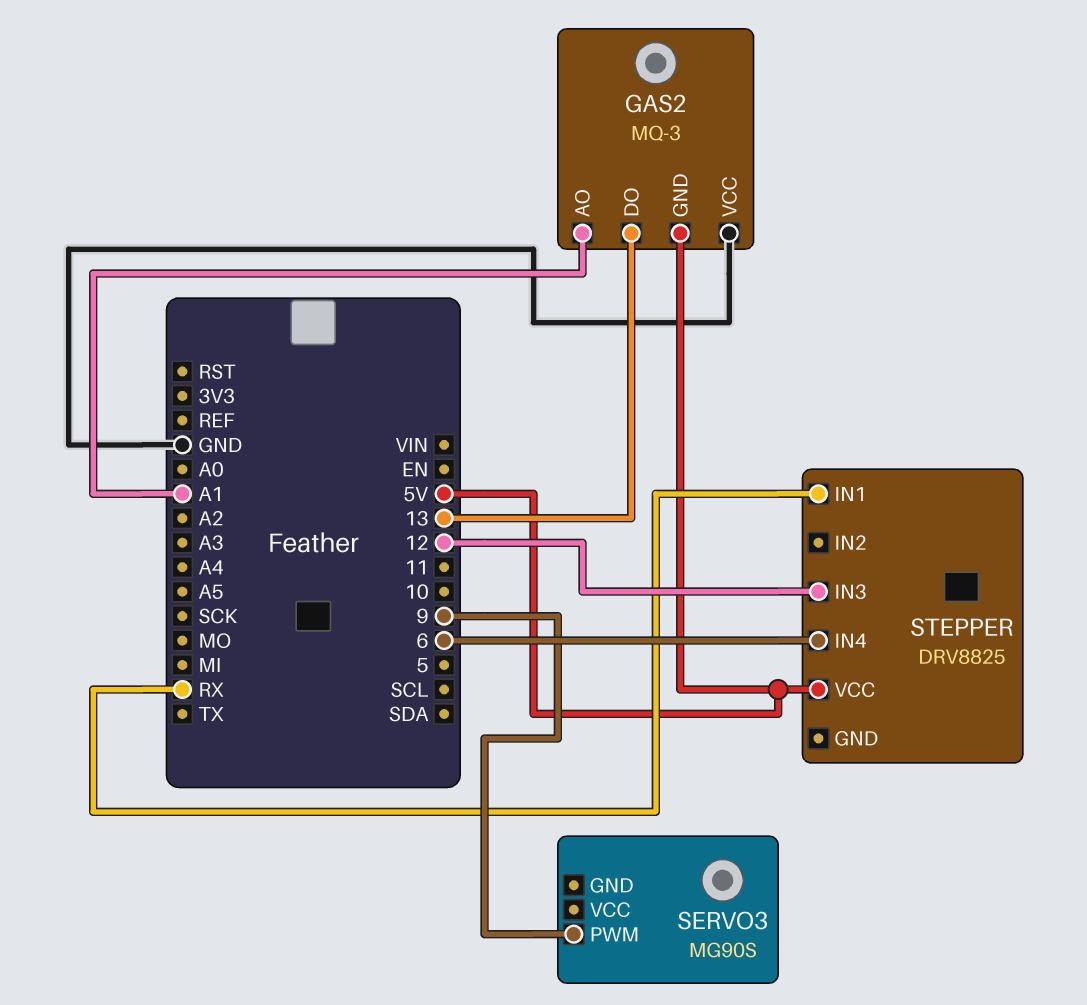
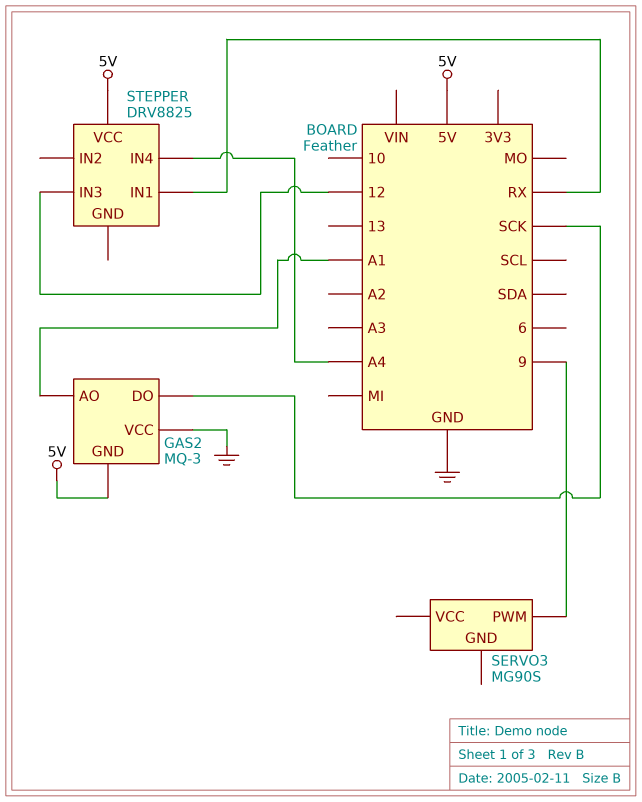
GAS2 pin DO: 13 -> SCK
STEPPER pin IN4: 6 -> A4

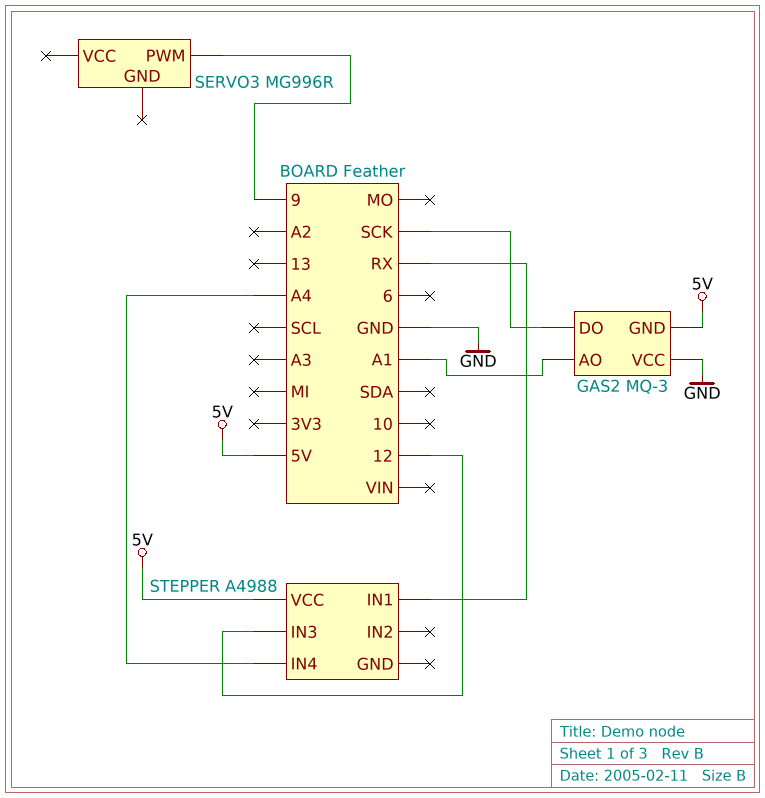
SERVO3: MG90S -> MG996R
STEPPER: DRV8825 -> A4988

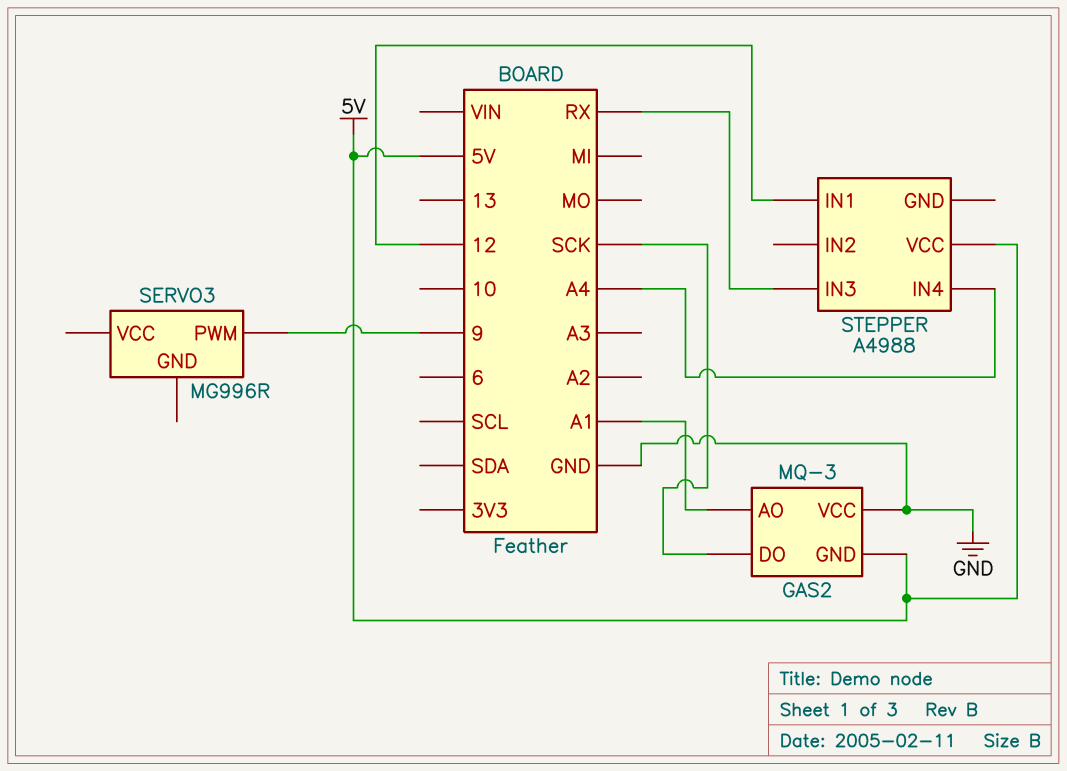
STEPPER pin IN1: RX -> 12
STEPPER pin IN3: 12 -> RX

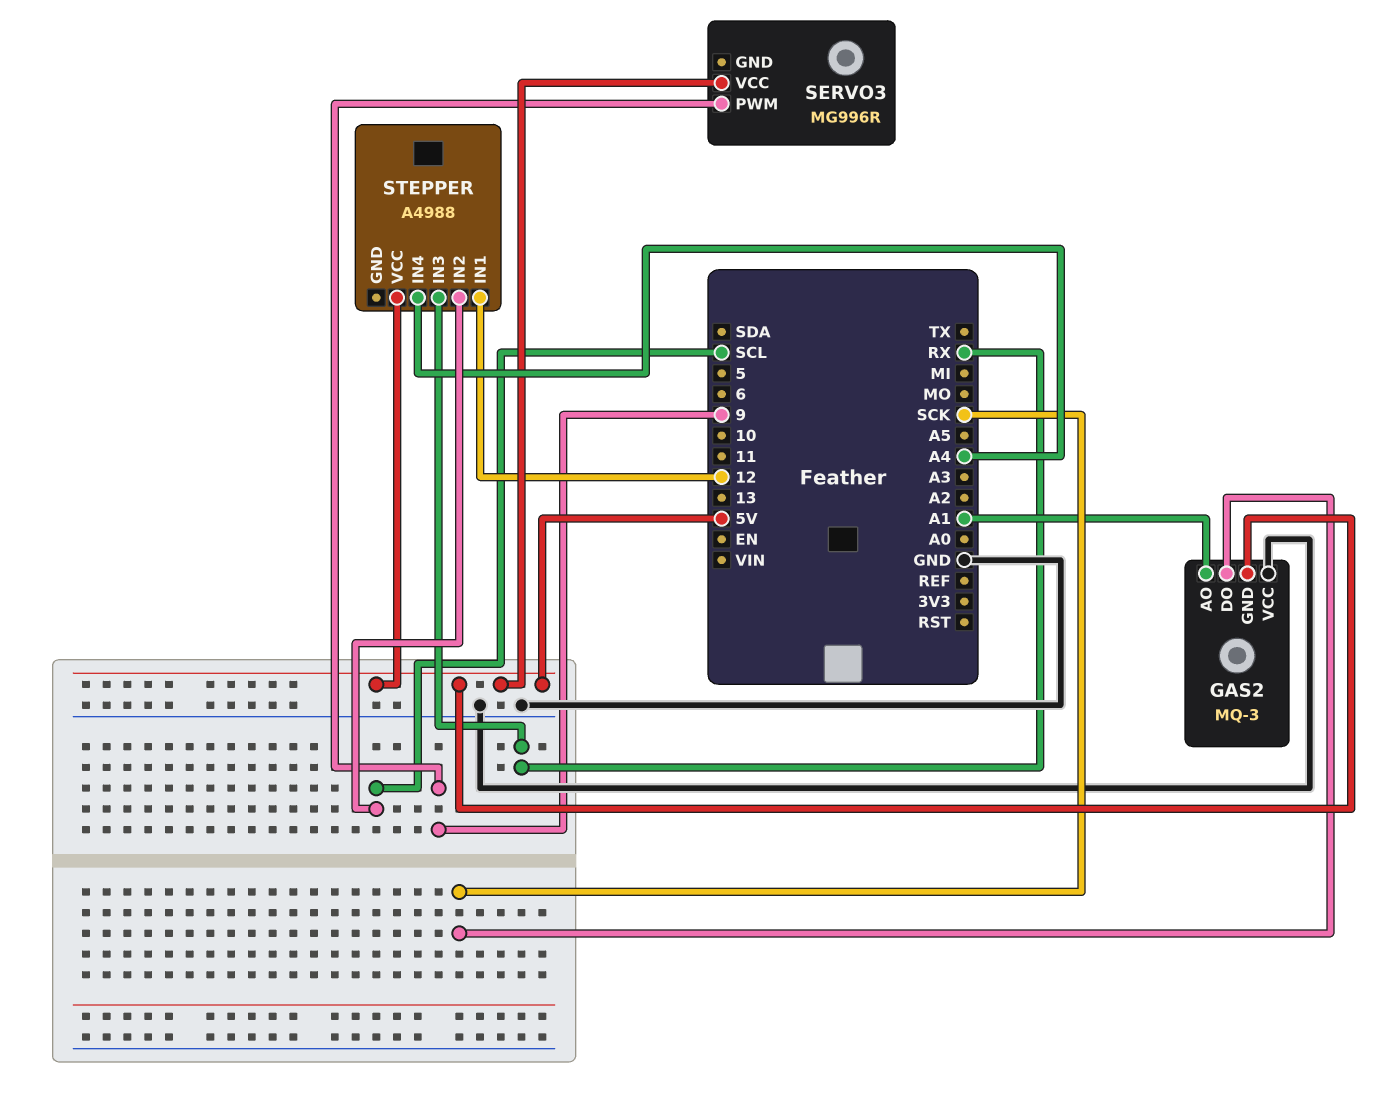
SERVO3 pin VCC: none -> 5V
STEPPER pin IN2: none -> SCL

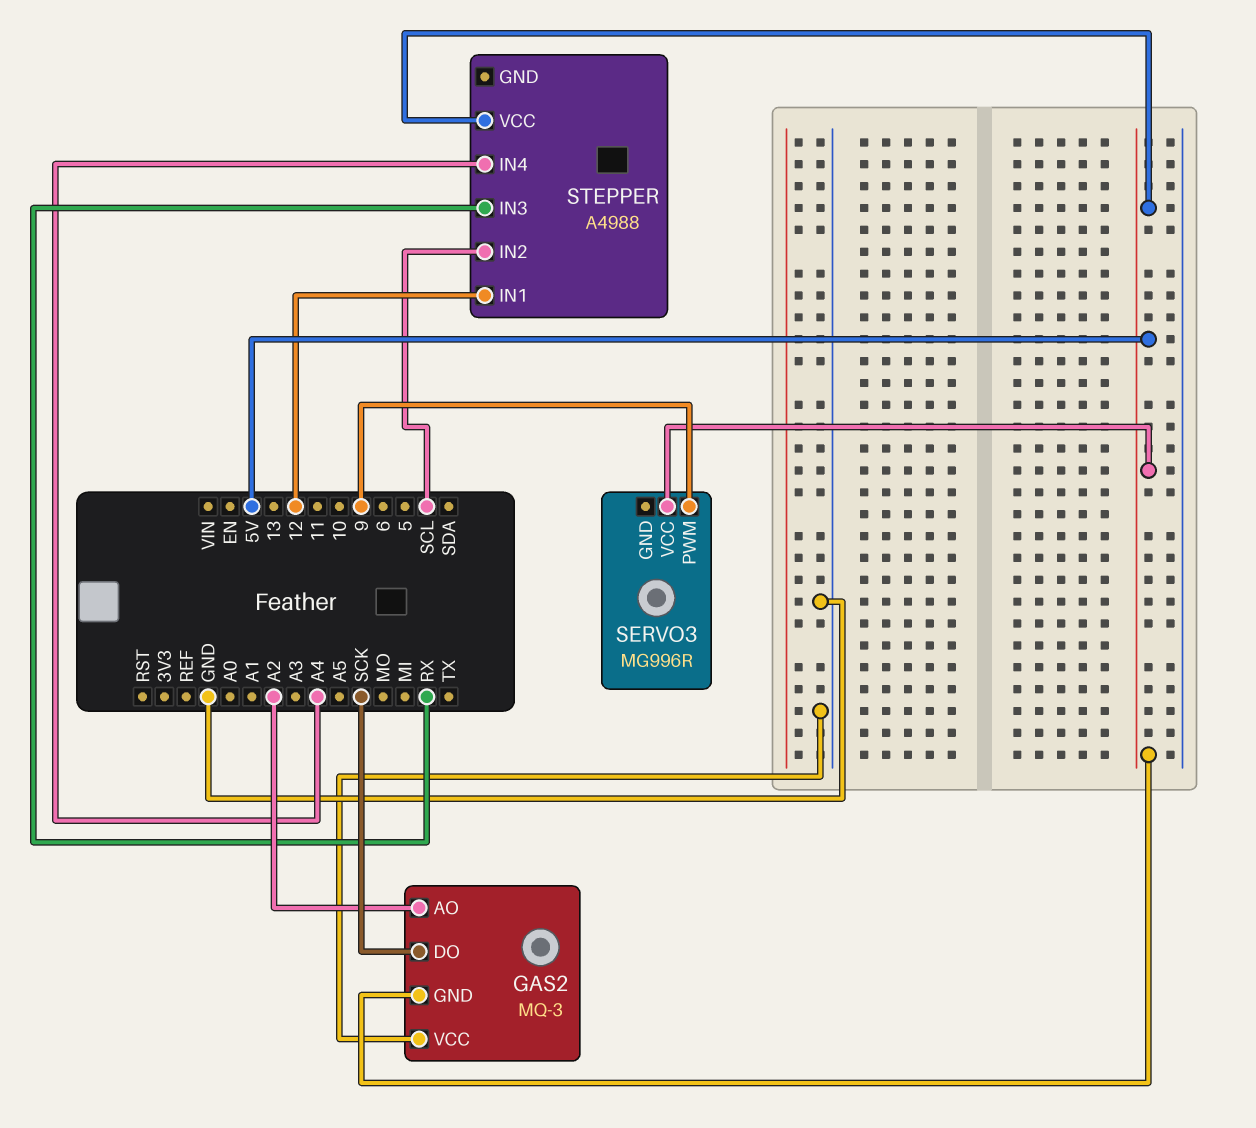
GAS2 pin AO: A1 -> A2

